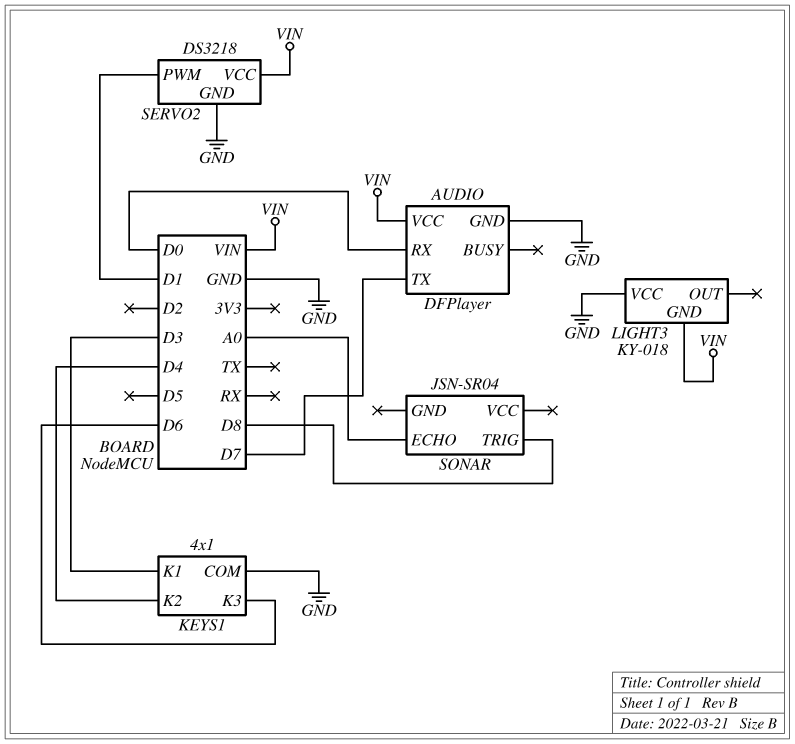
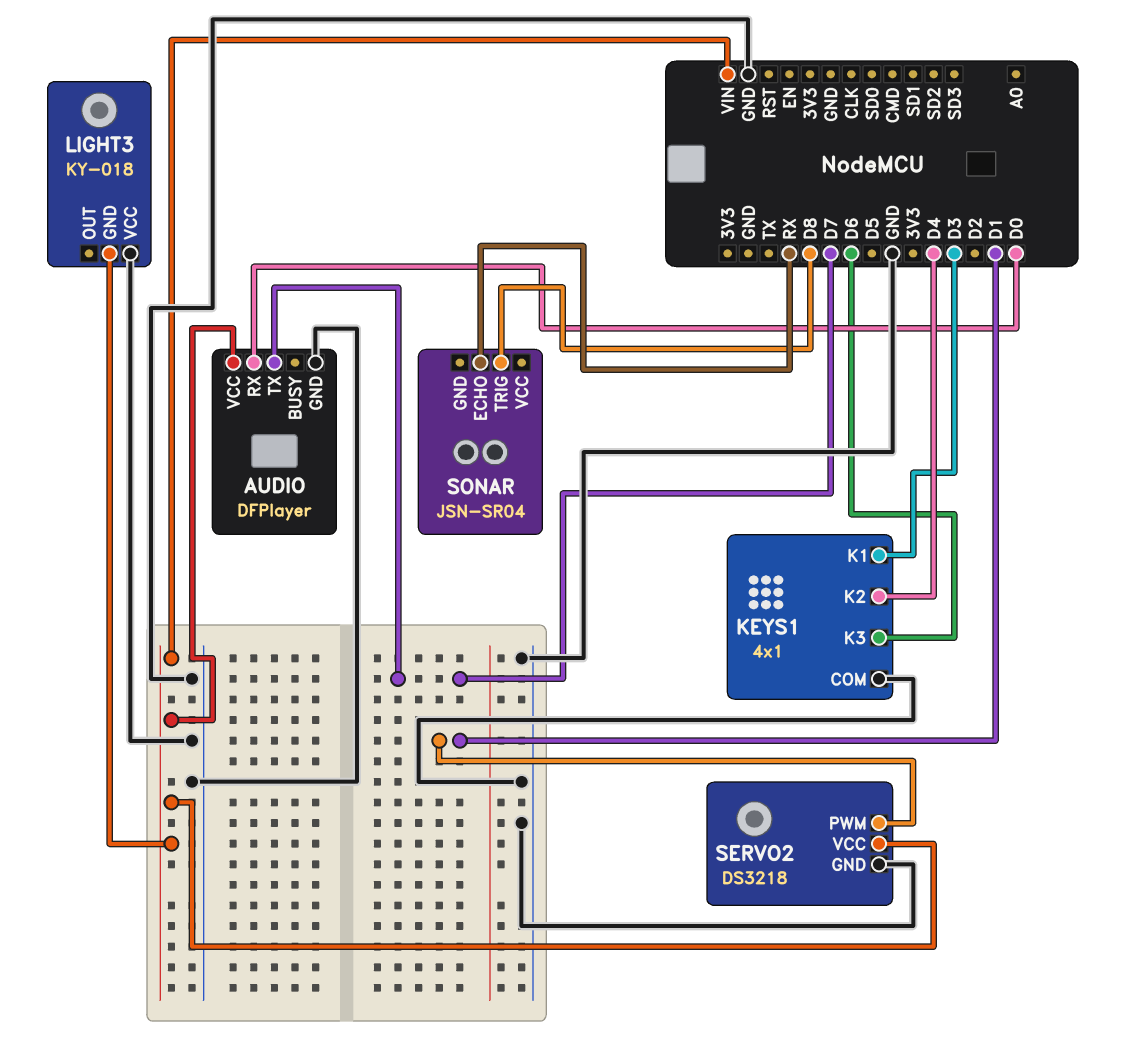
SONAR pin ECHO: A0 -> RX

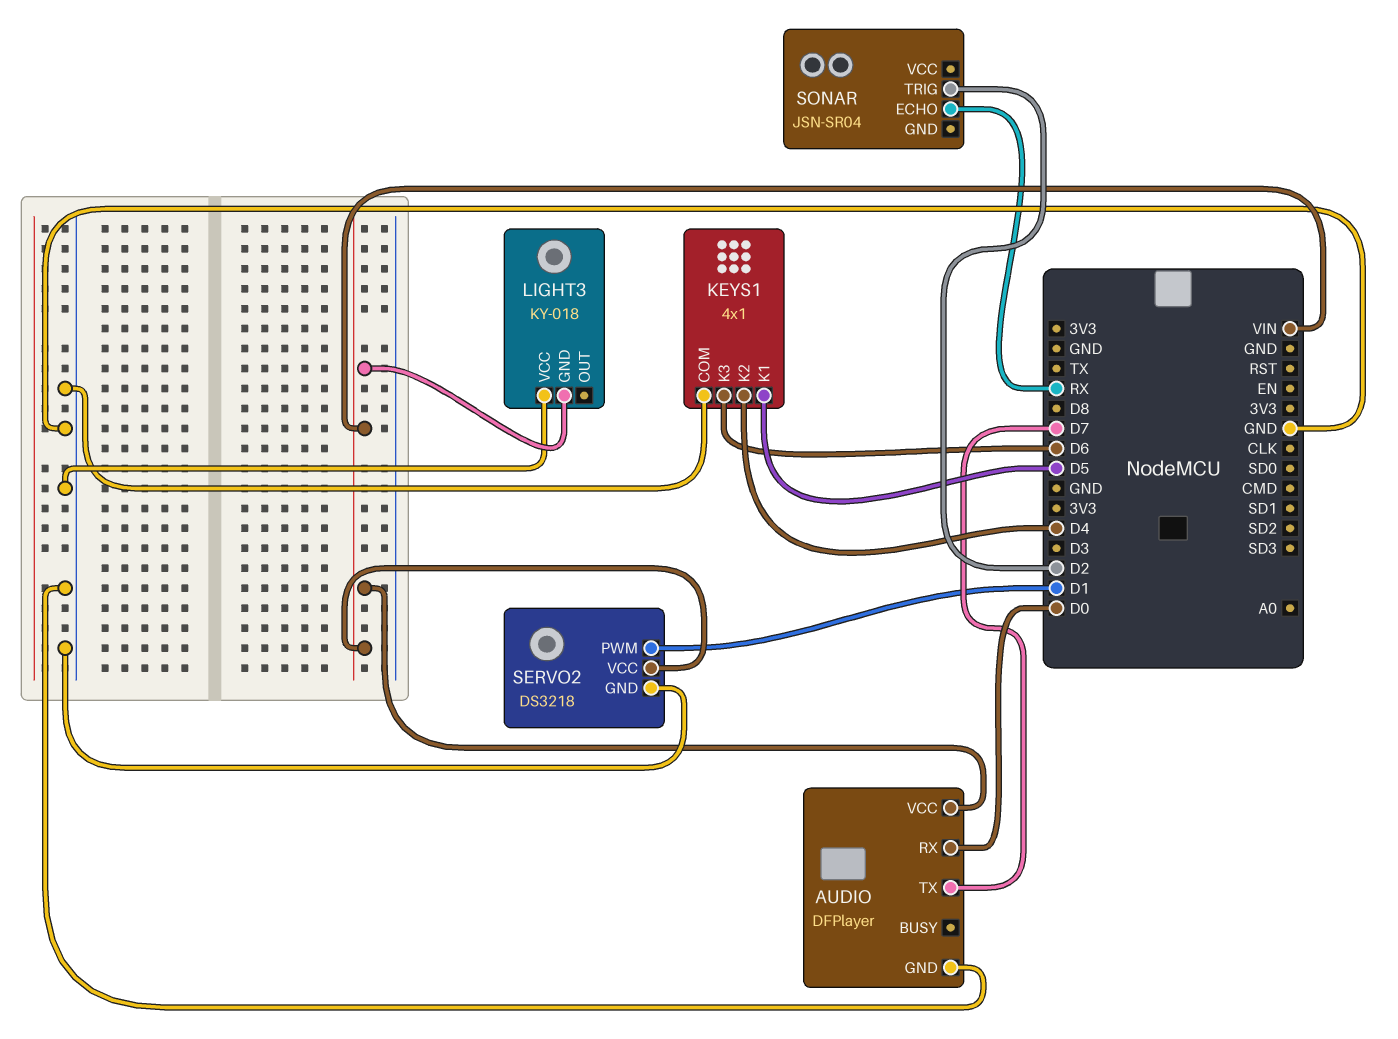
KEYS1 pin K1: D3 -> D5
SONAR pin TRIG: D8 -> D2

